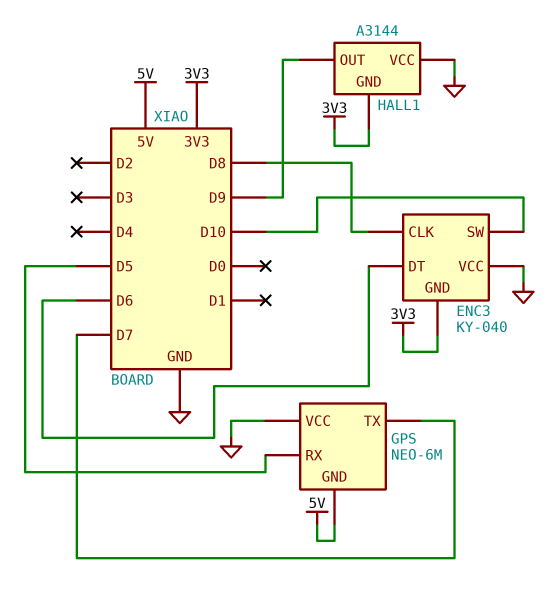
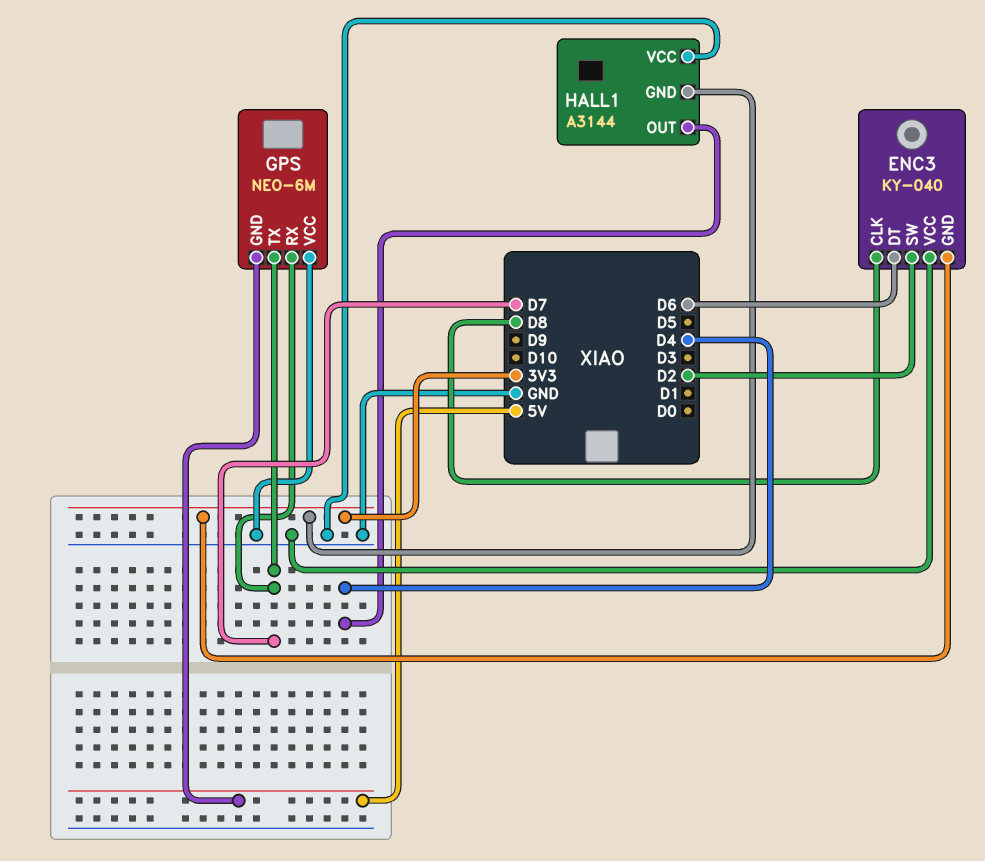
ENC3 pin SW: D10 -> D2
GPS pin RX: D5 -> D7
HALL1 pin OUT: D9 -> D4

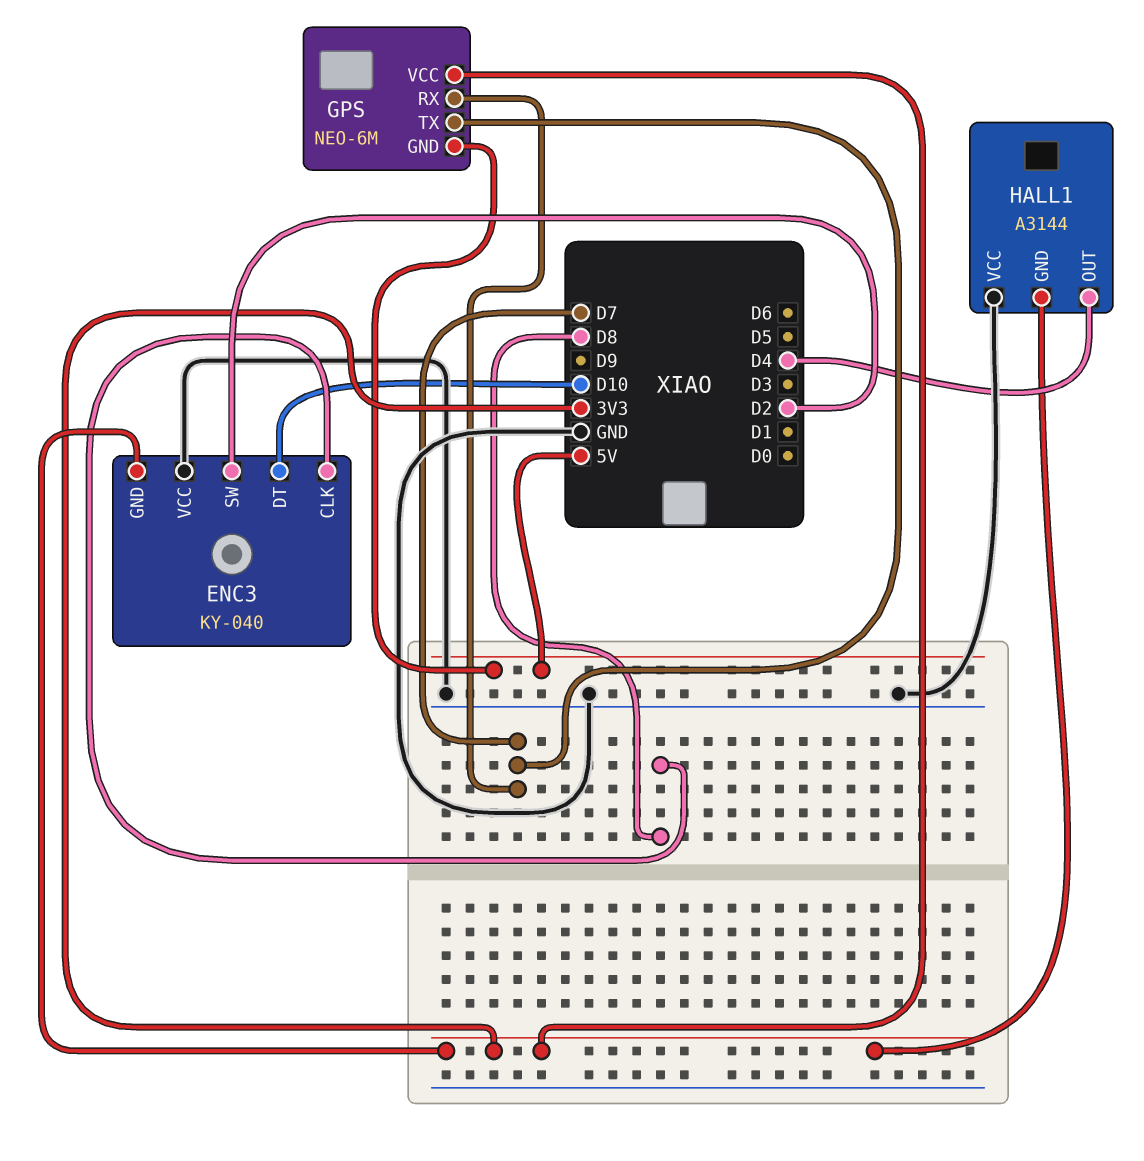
ENC3 pin DT: D6 -> D10
GPS pin VCC: GND -> 3V3

